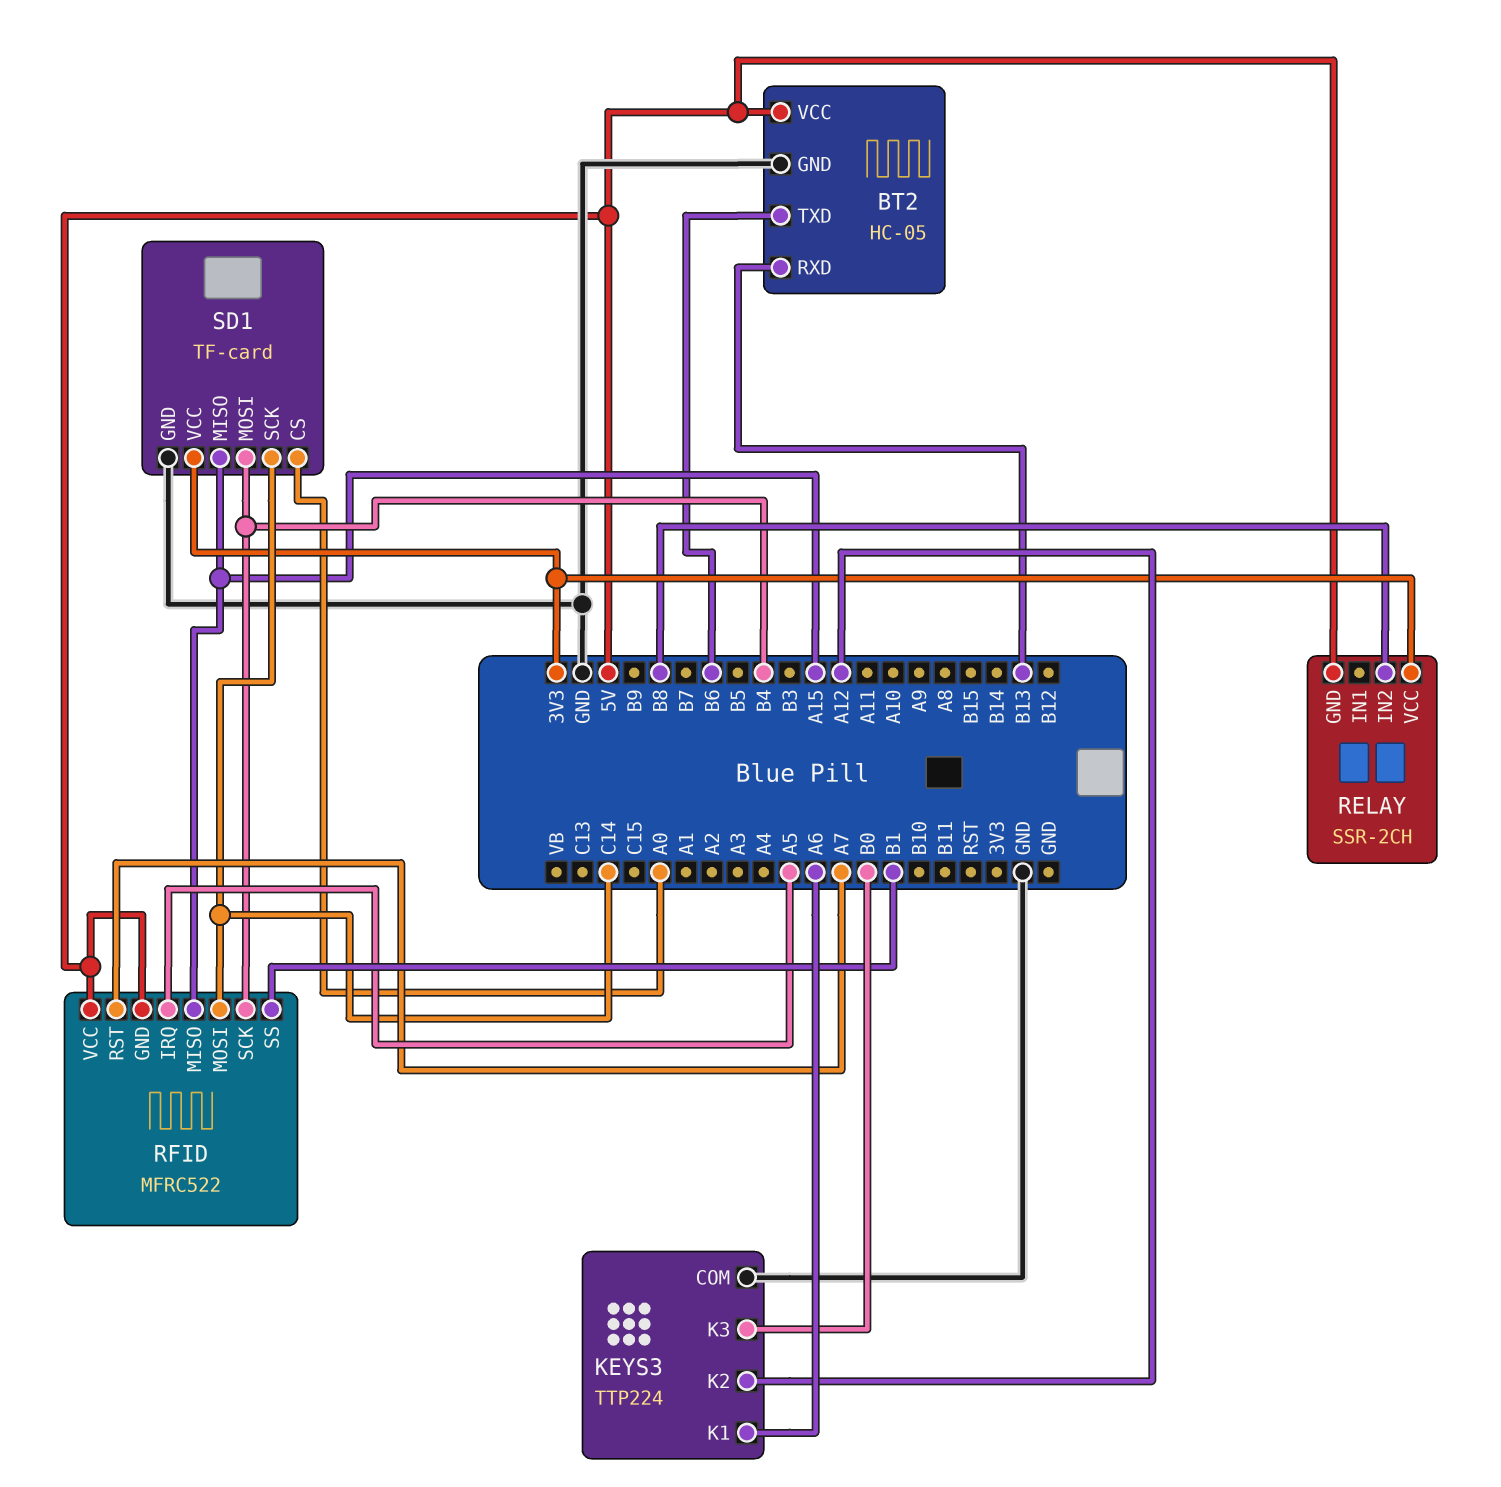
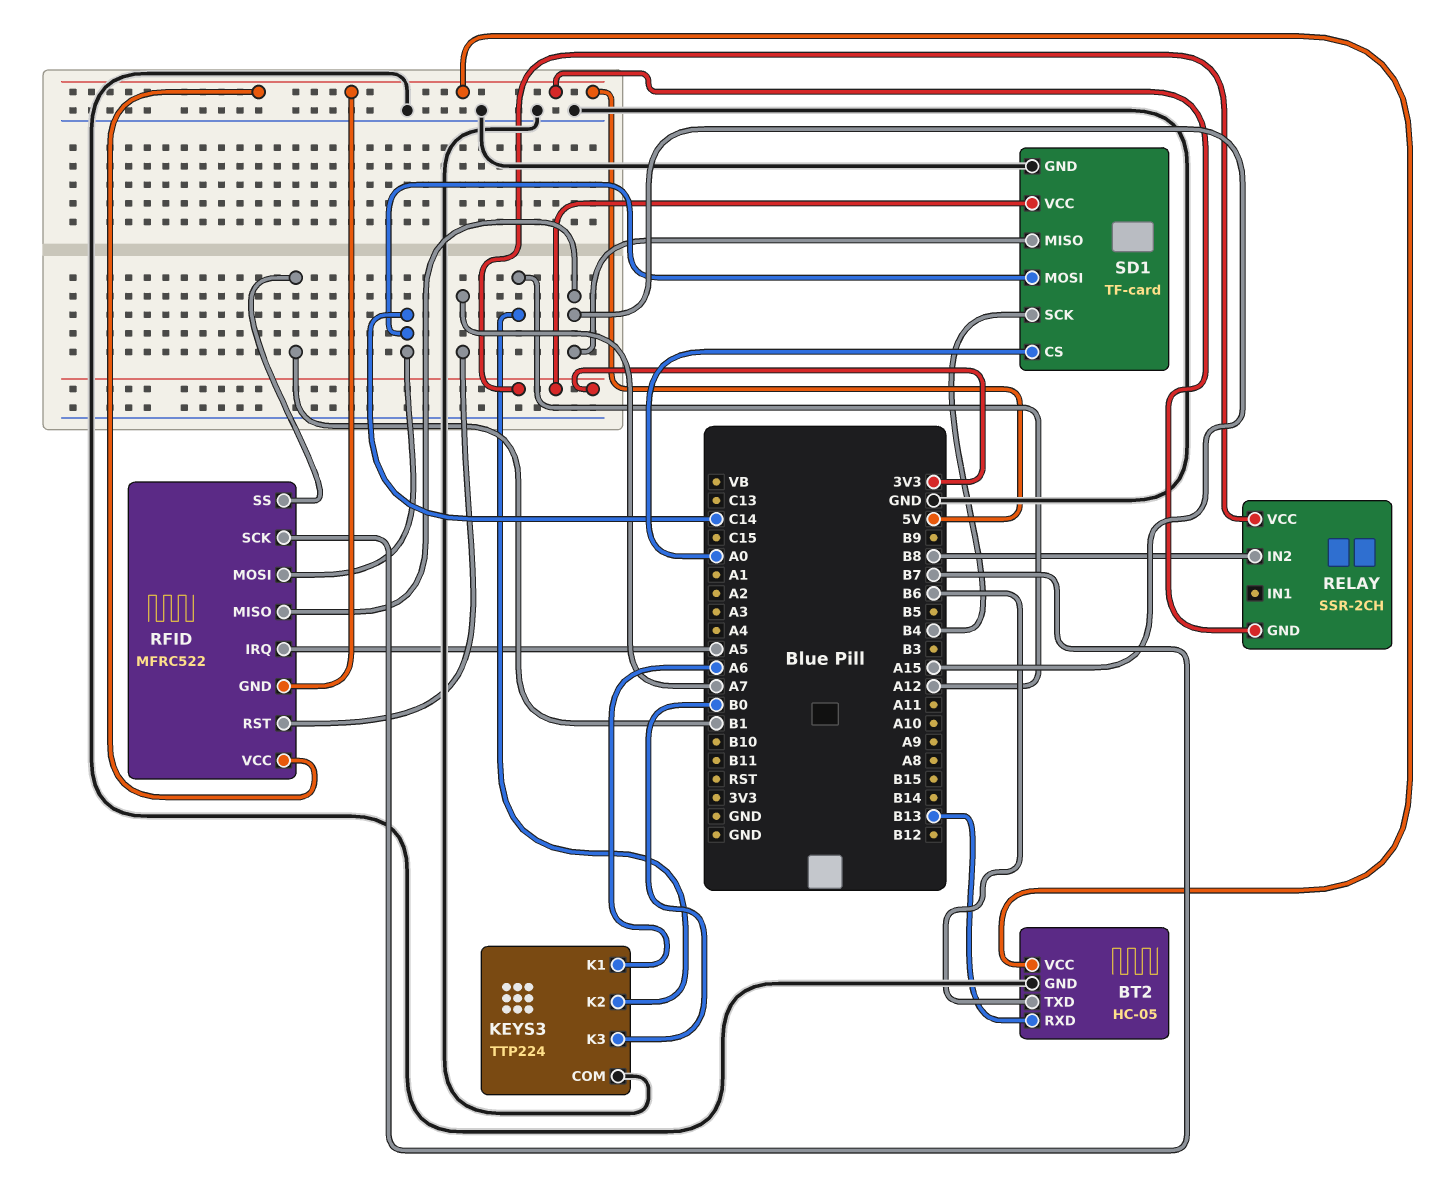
RFID pin SCK: B4 -> B7
SD1 pin MOSI: B4 -> C14
SD1 pin SCK: C14 -> B4

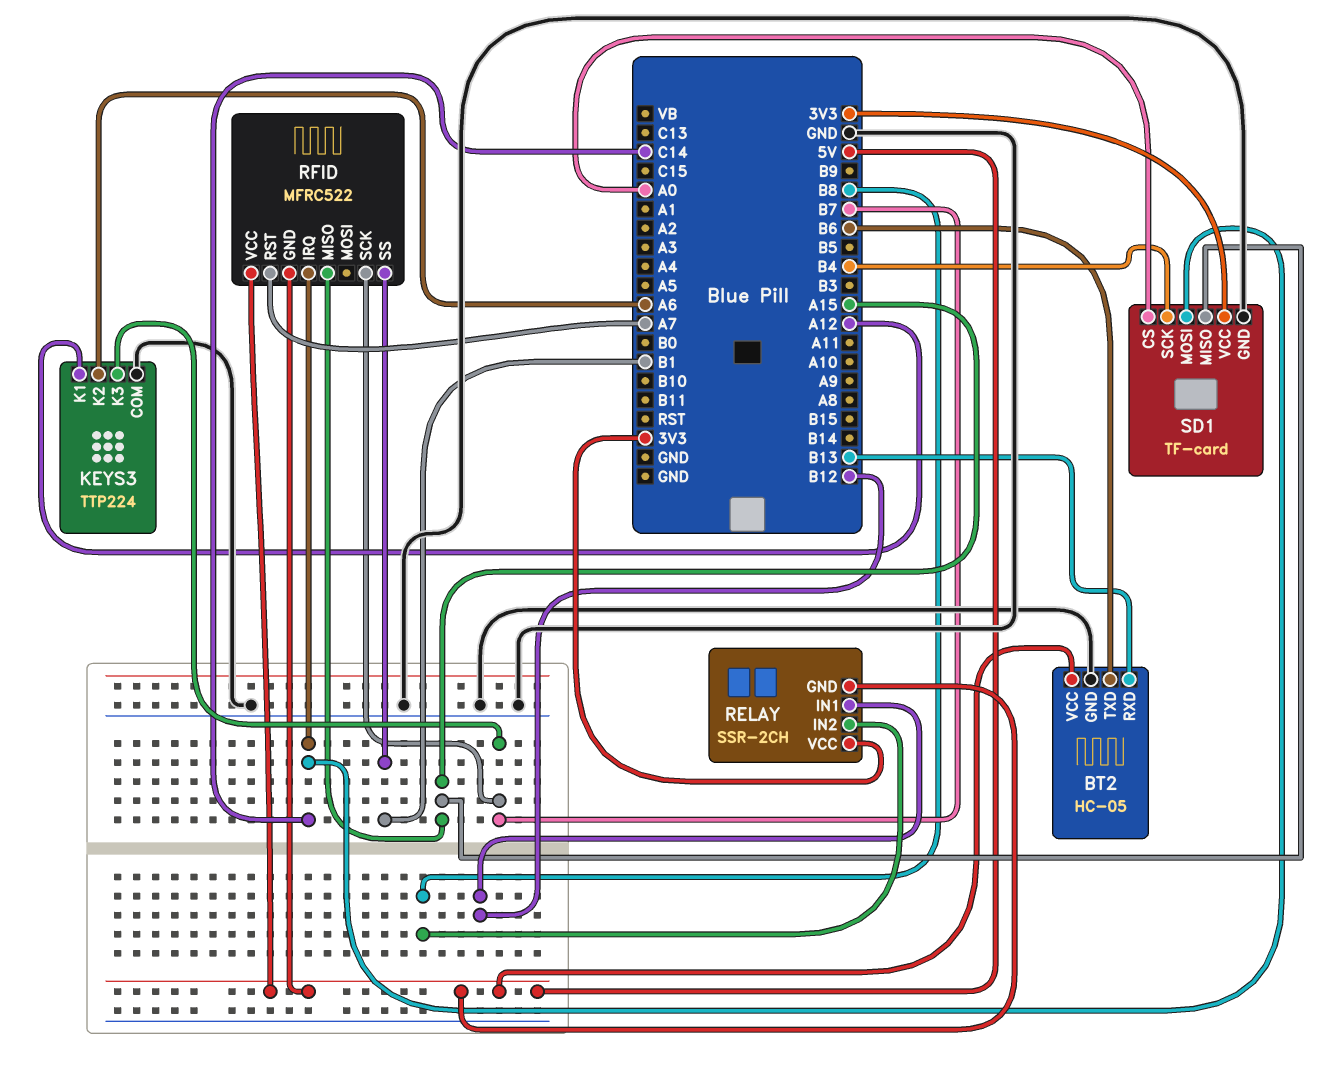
KEYS3 pin K1: A6 -> A12
KEYS3 pin K2: A12 -> A6
KEYS3 pin K3: B0 -> B7
RELAY pin IN1: none -> B12
RFID pin IRQ: A5 -> C14
RFID pin MOSI: C14 -> none

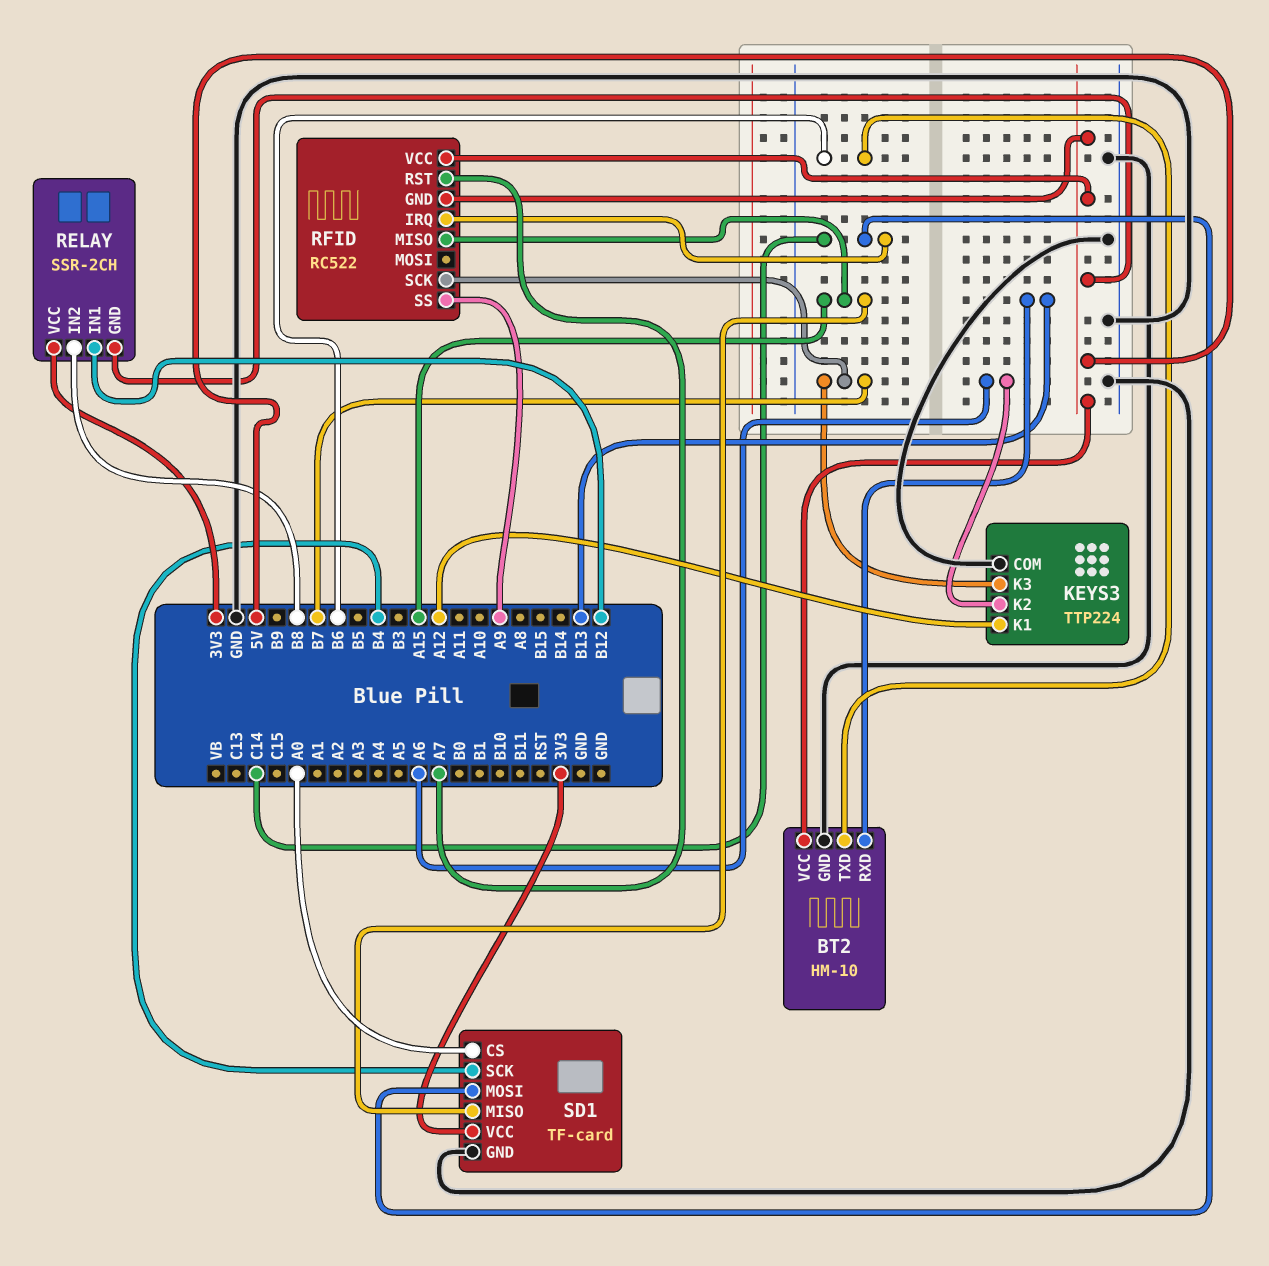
BT2: HC-05 -> HM-10
RFID: MFRC522 -> RC522
RFID pin SS: B1 -> A9

